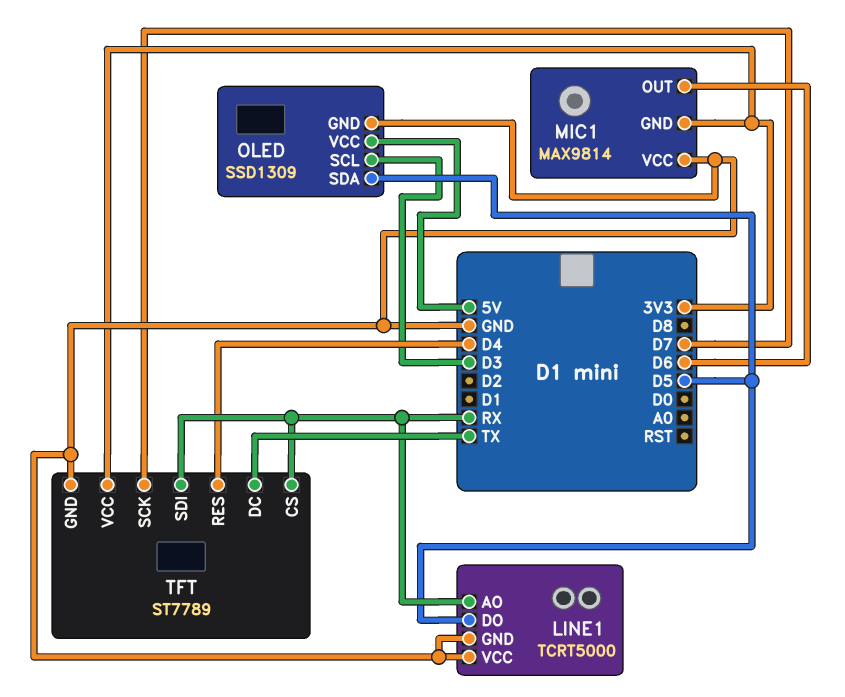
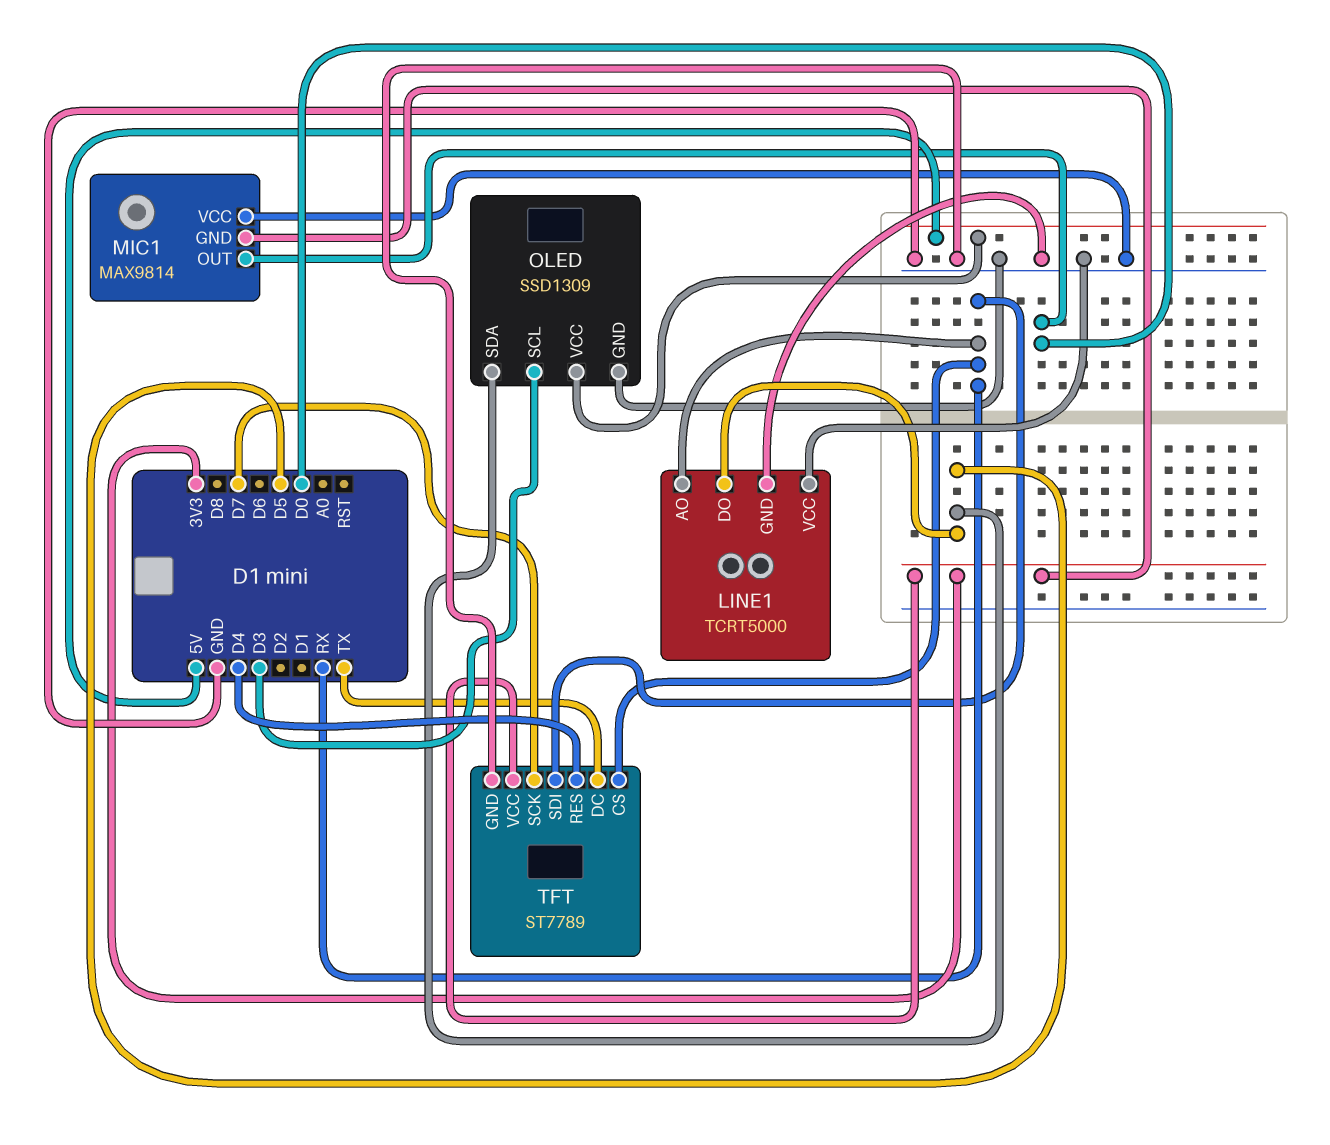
MIC1 pin OUT: D6 -> D0

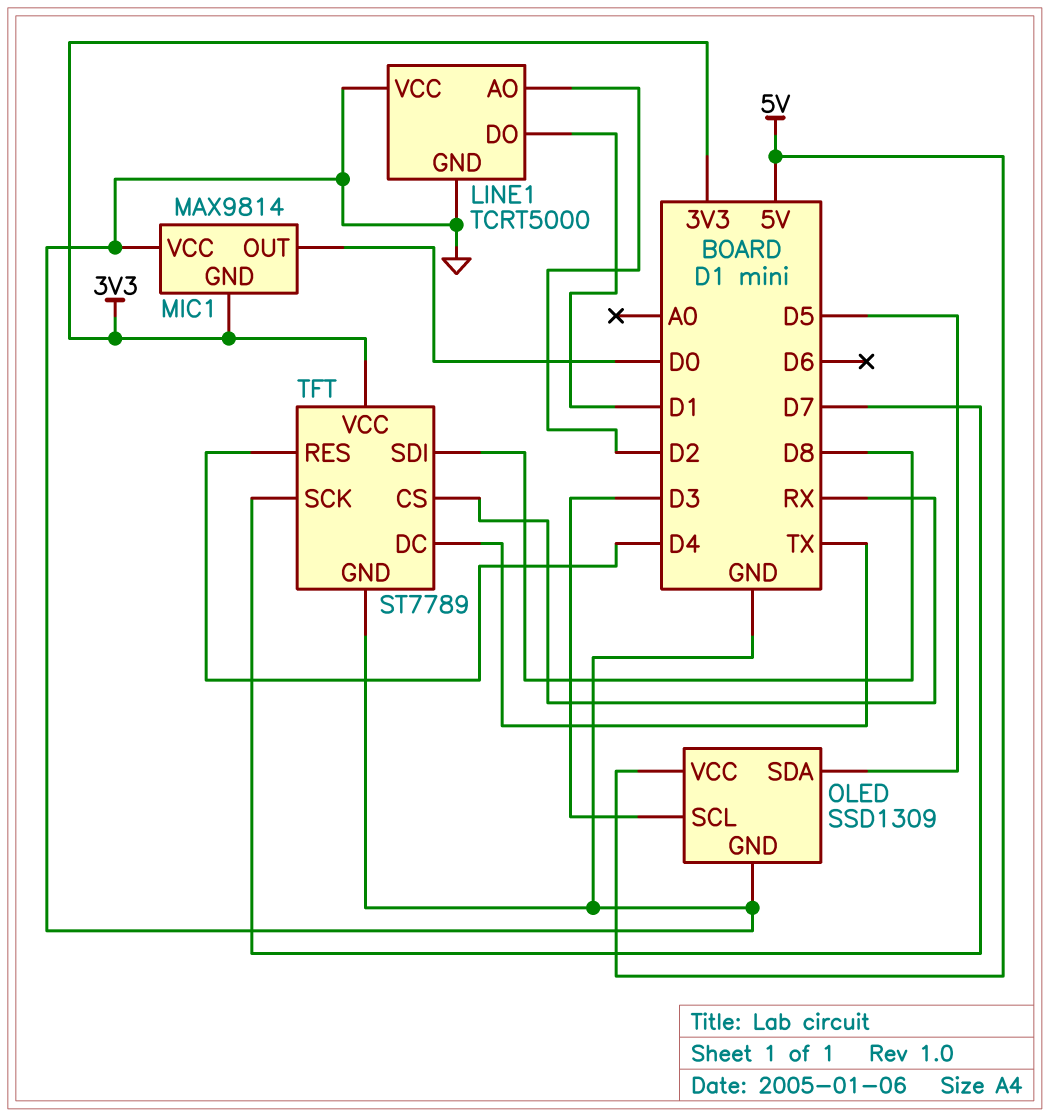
LINE1 pin AO: RX -> D2
LINE1 pin DO: D5 -> D1
TFT pin SDI: RX -> D8

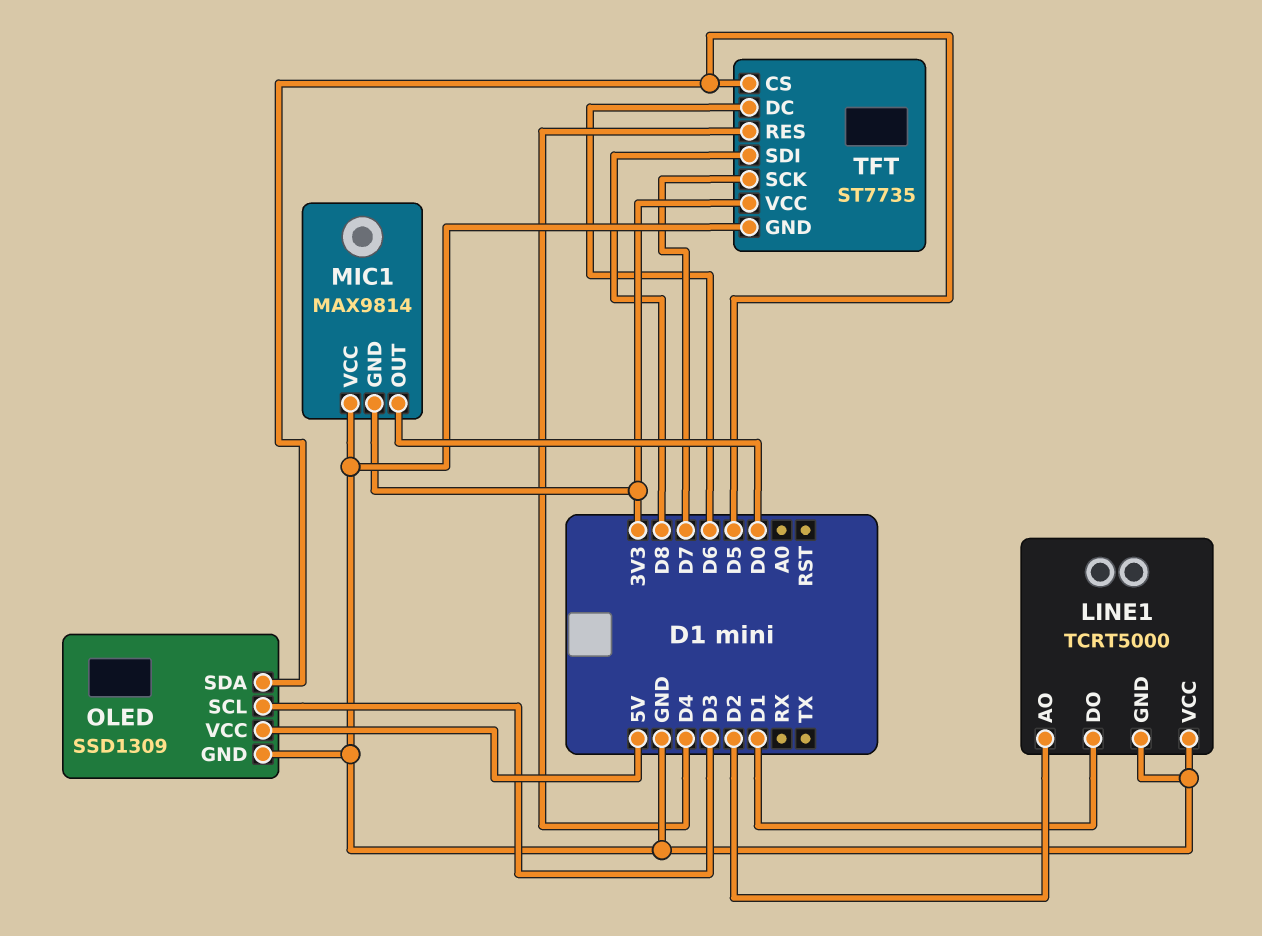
TFT: ST7789 -> ST7735
TFT pin CS: RX -> D5
TFT pin DC: TX -> D6

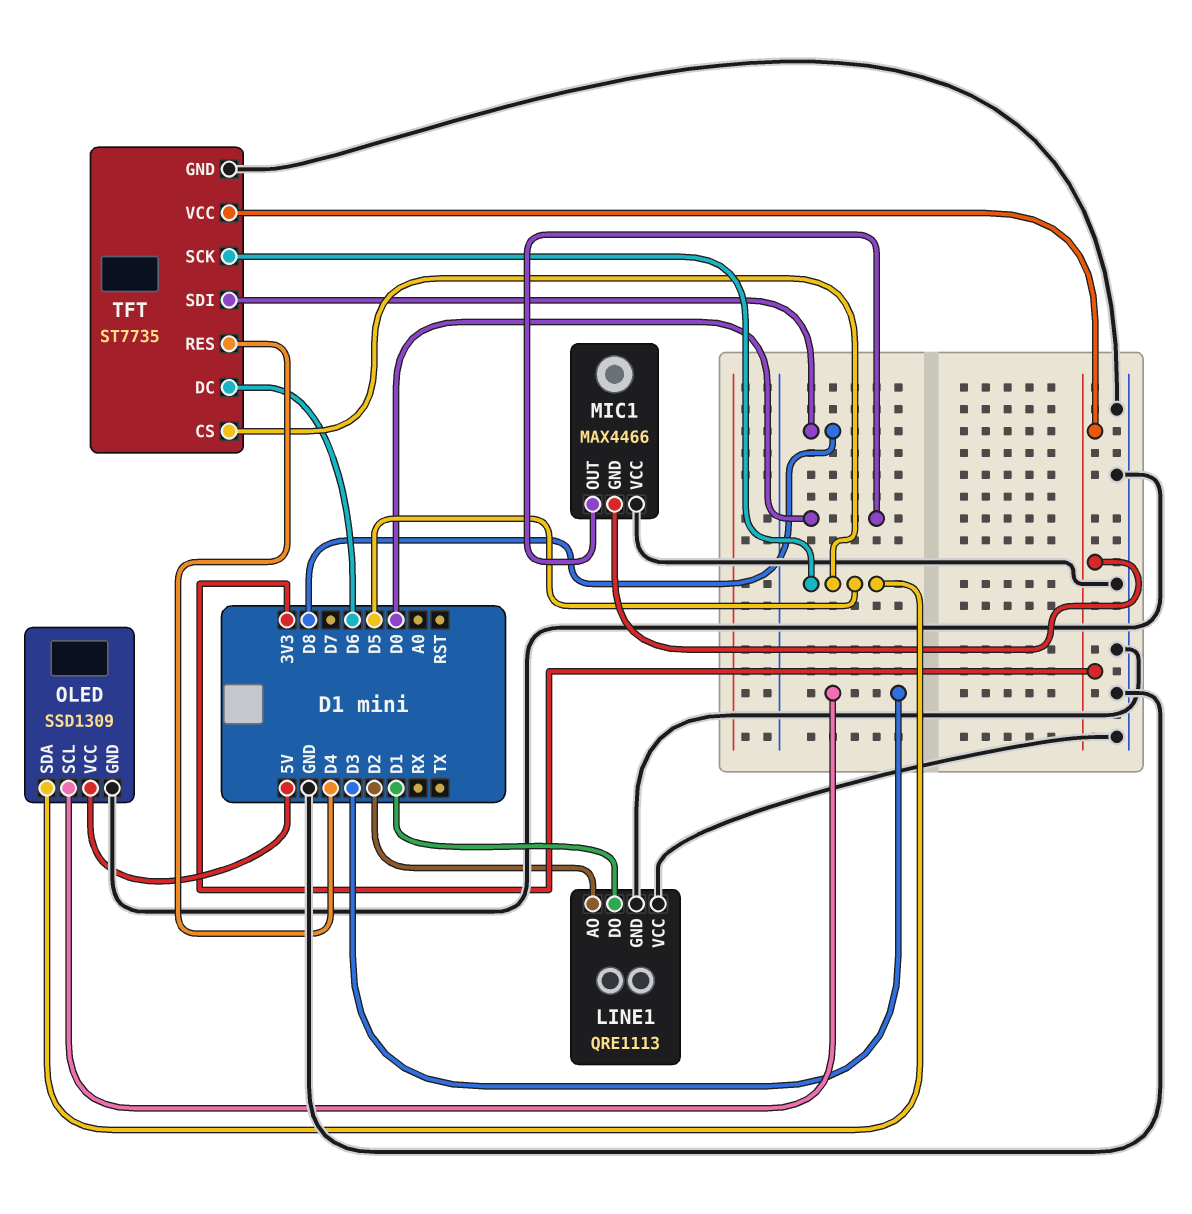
LINE1: TCRT5000 -> QRE1113
MIC1: MAX9814 -> MAX4466
TFT pin SCK: D7 -> D5

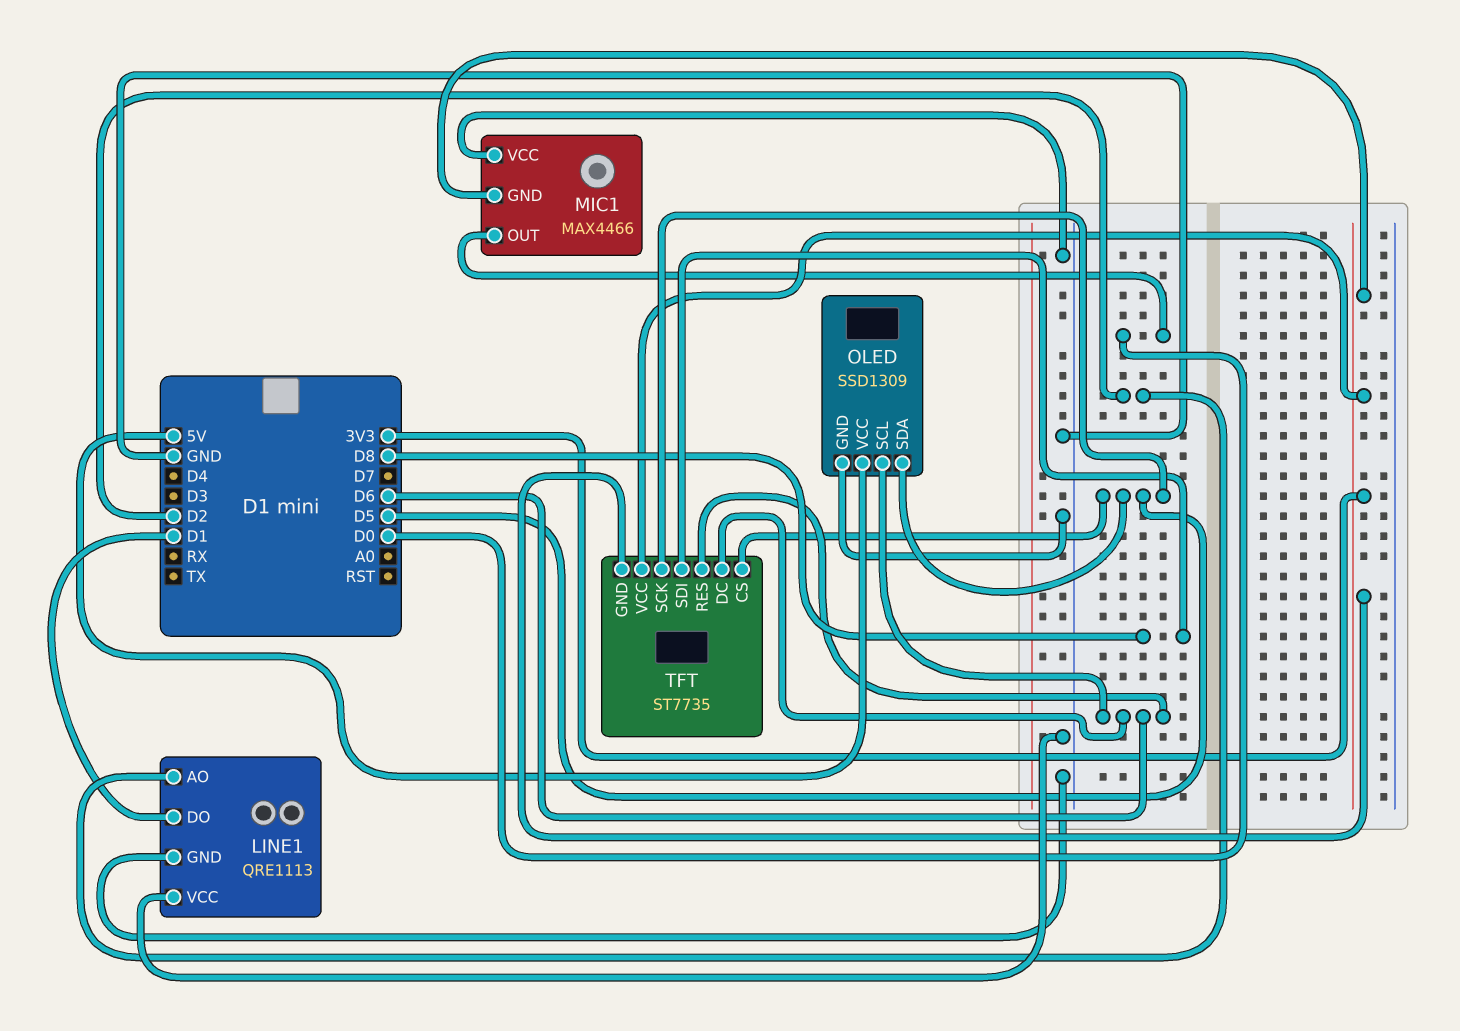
OLED pin SCL: D3 -> D6
TFT pin GND: GND -> 3V3
TFT pin RES: D4 -> D6

